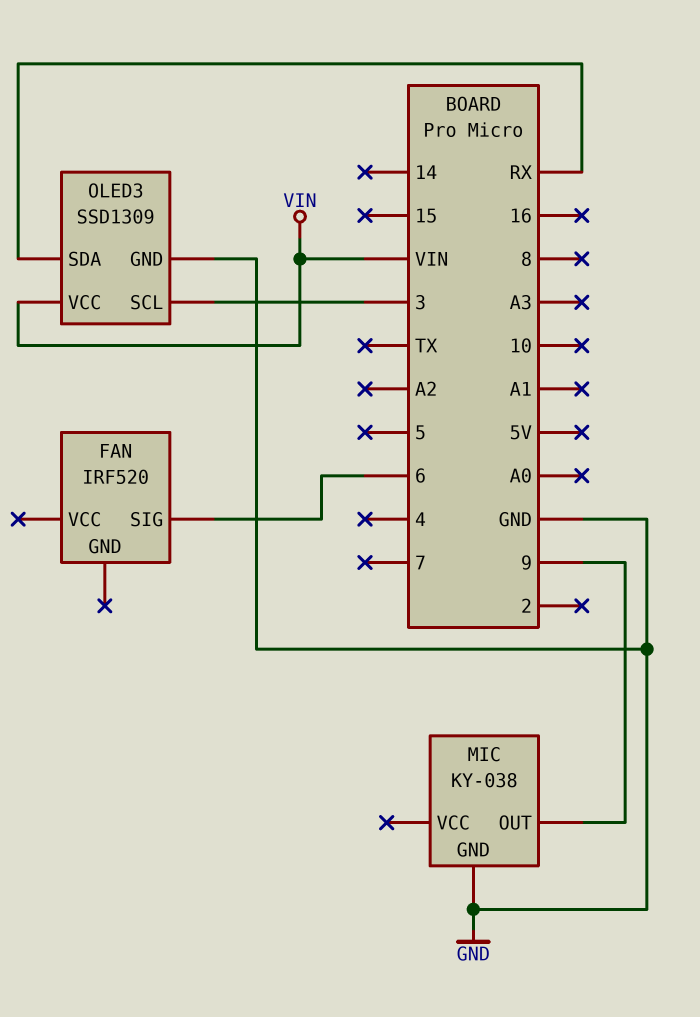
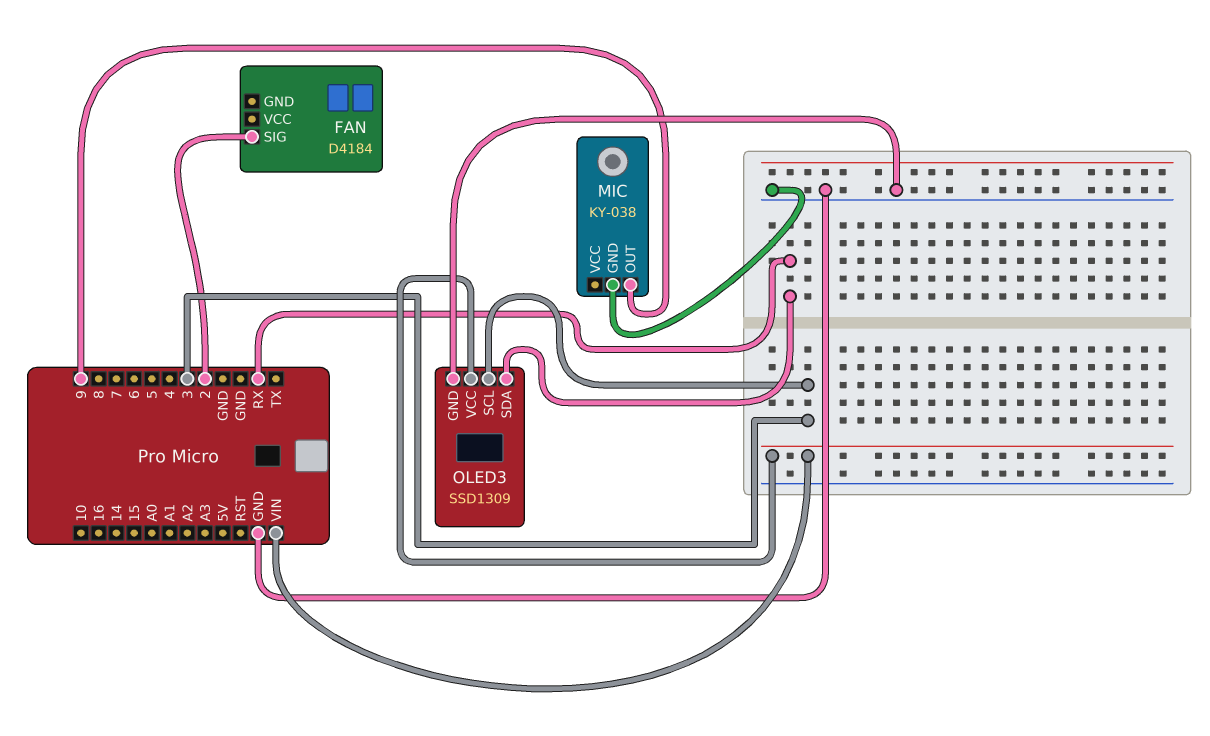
FAN: IRF520 -> D4184
FAN pin SIG: 6 -> 2

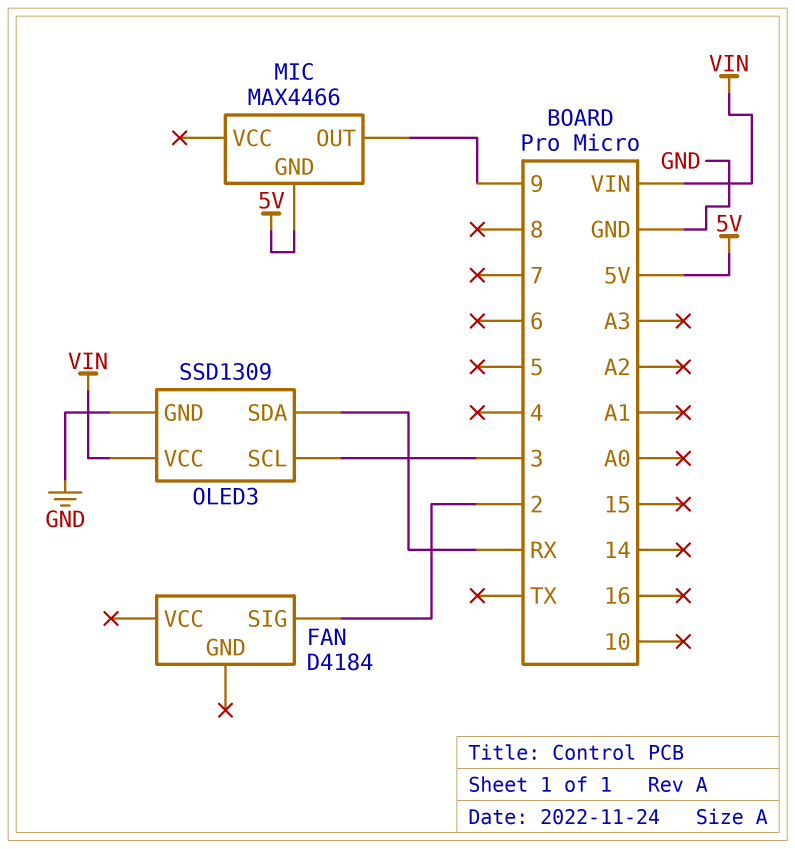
MIC: KY-038 -> MAX4466
MIC pin GND: GND -> 5V

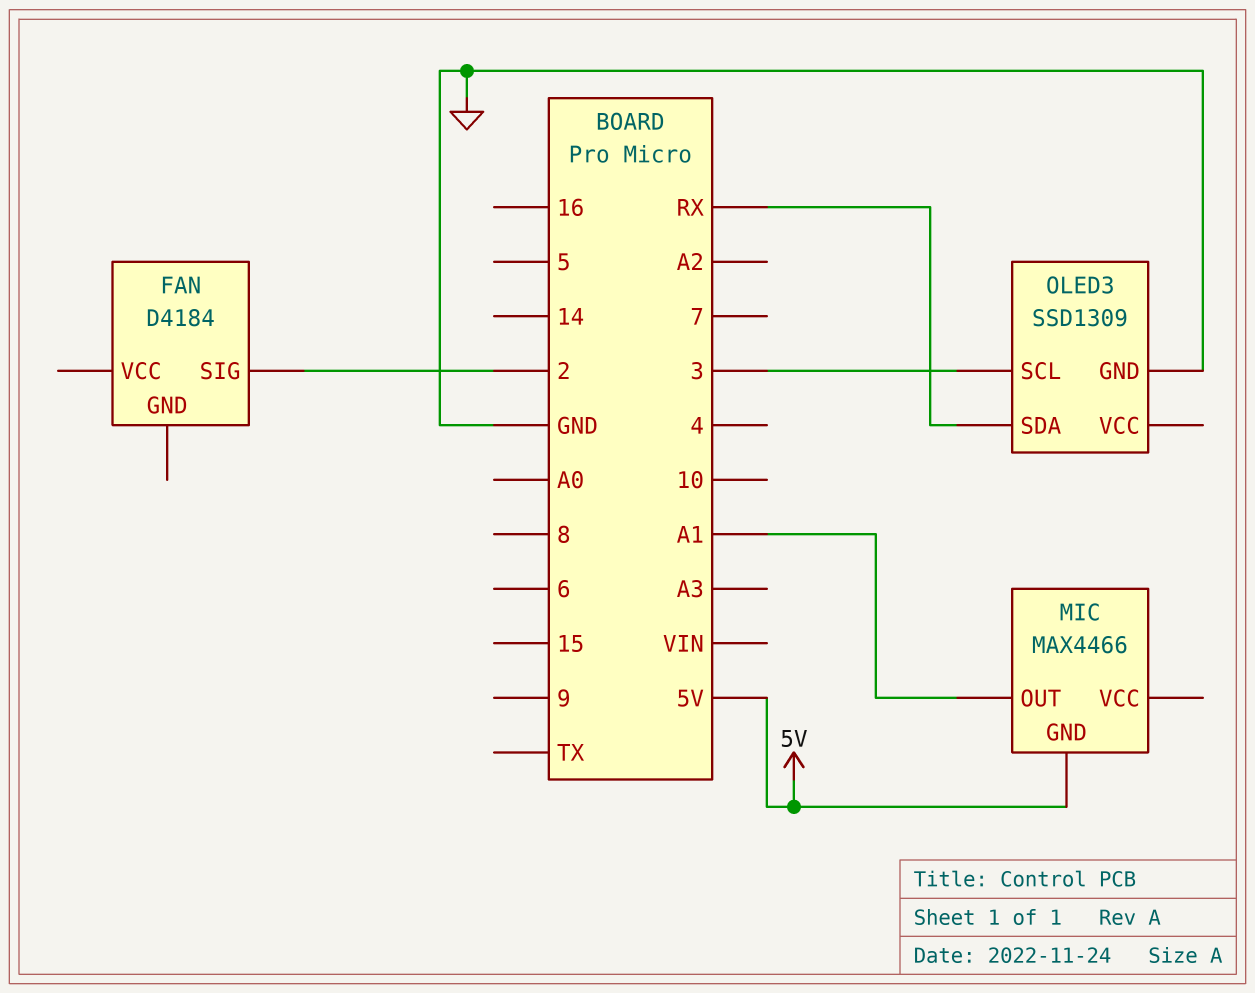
MIC pin OUT: 9 -> A1
OLED3 pin VCC: VIN -> none

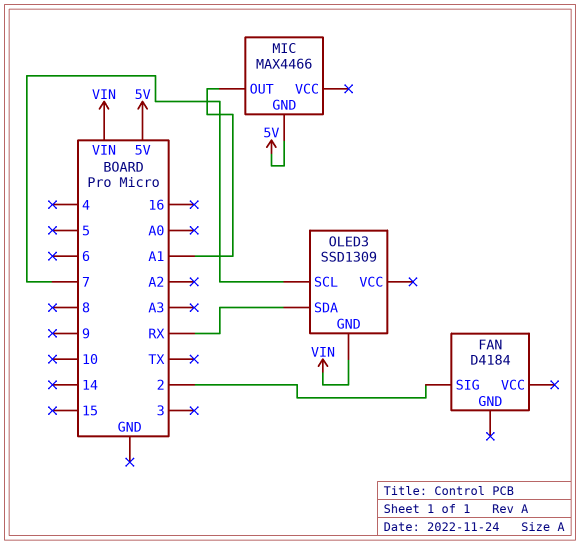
OLED3 pin GND: GND -> VIN
OLED3 pin SCL: 3 -> 7

